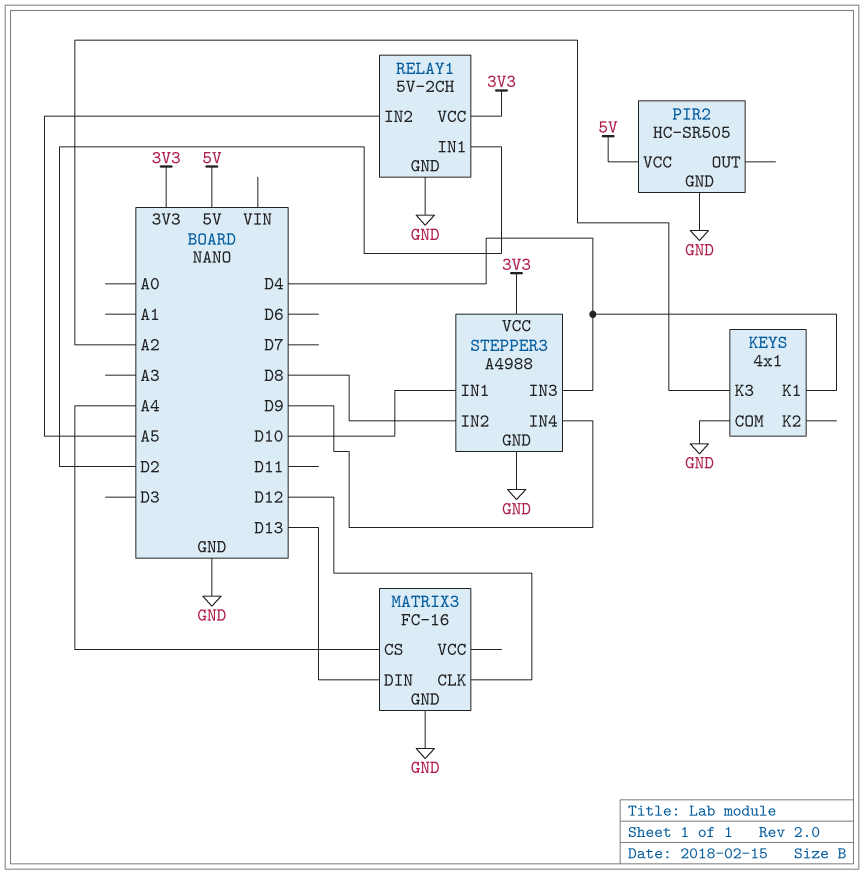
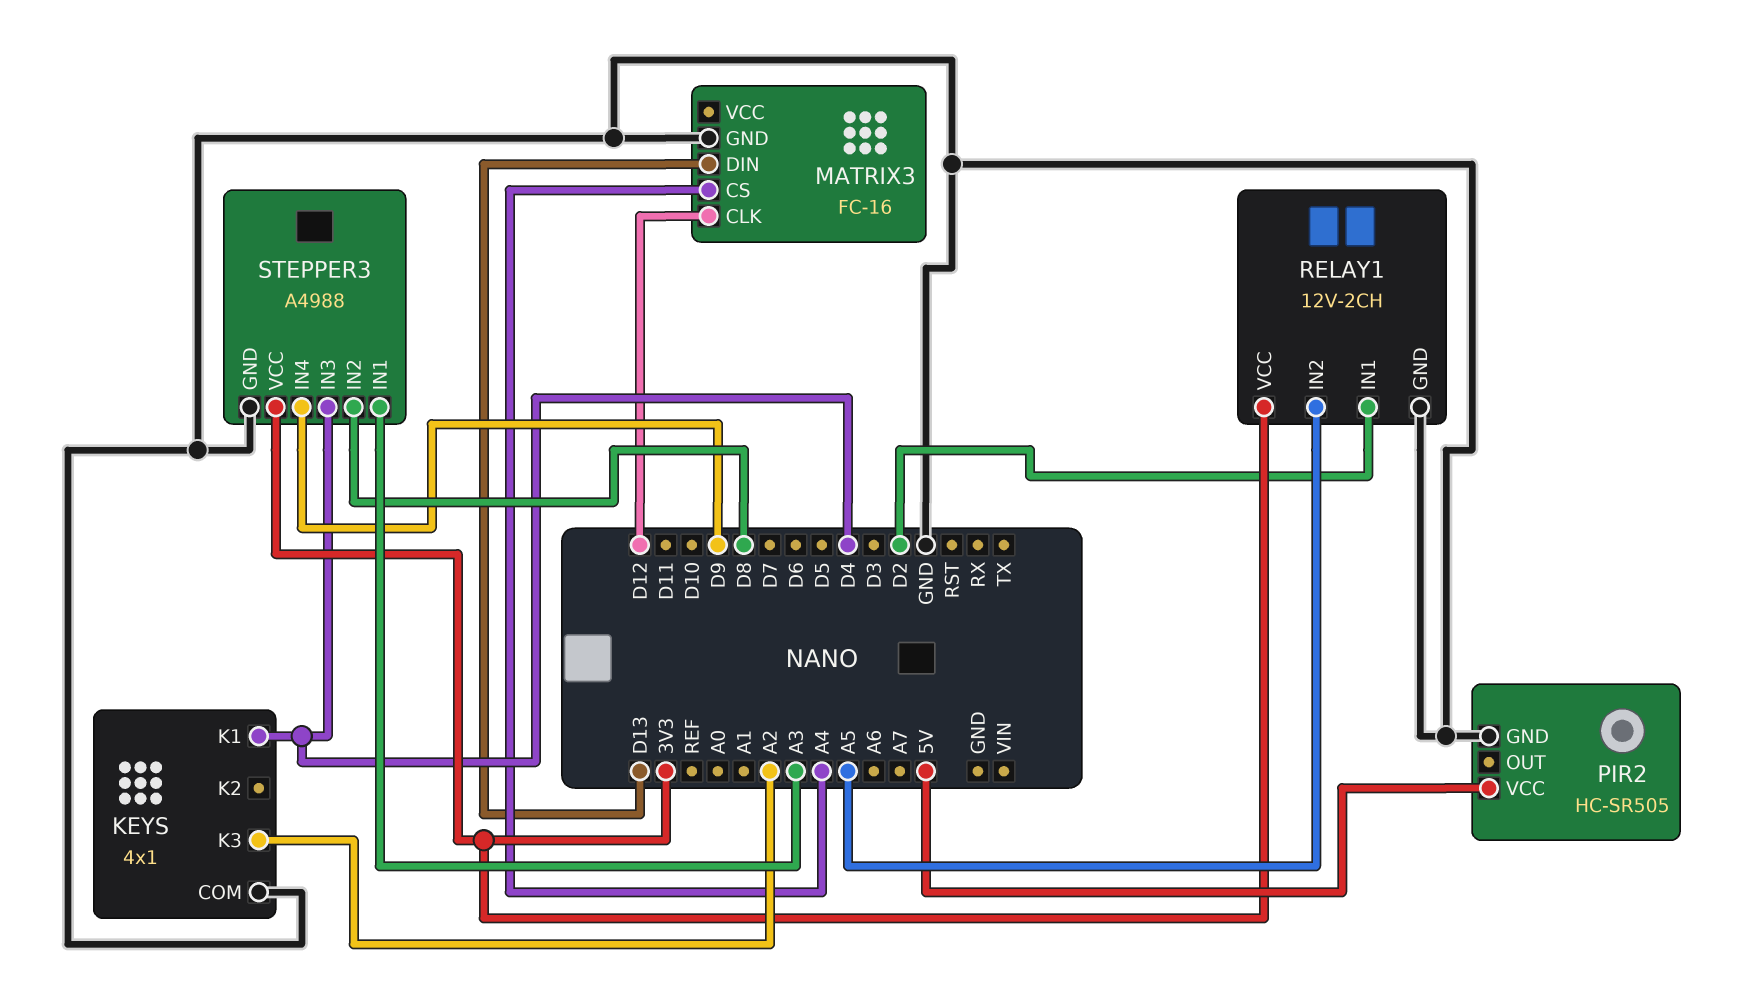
RELAY1: 5V-2CH -> 12V-2CH
STEPPER3 pin IN1: D10 -> A3

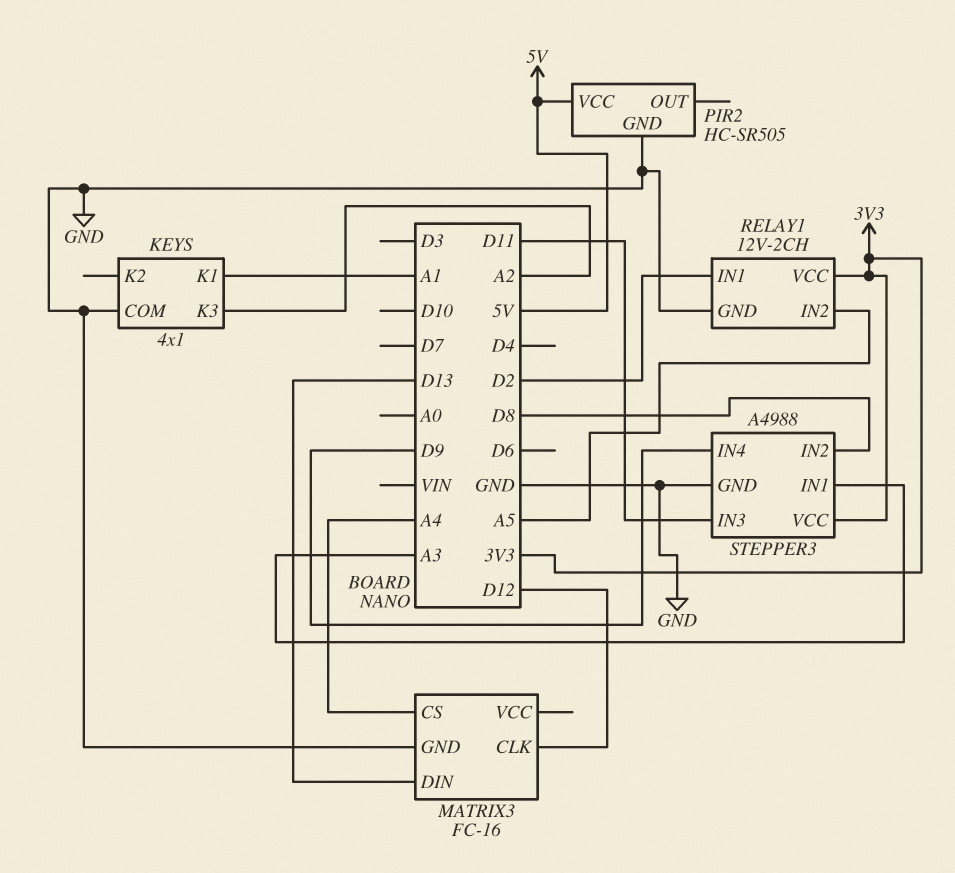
KEYS pin K1: D4 -> A1
STEPPER3 pin IN3: D4 -> D11

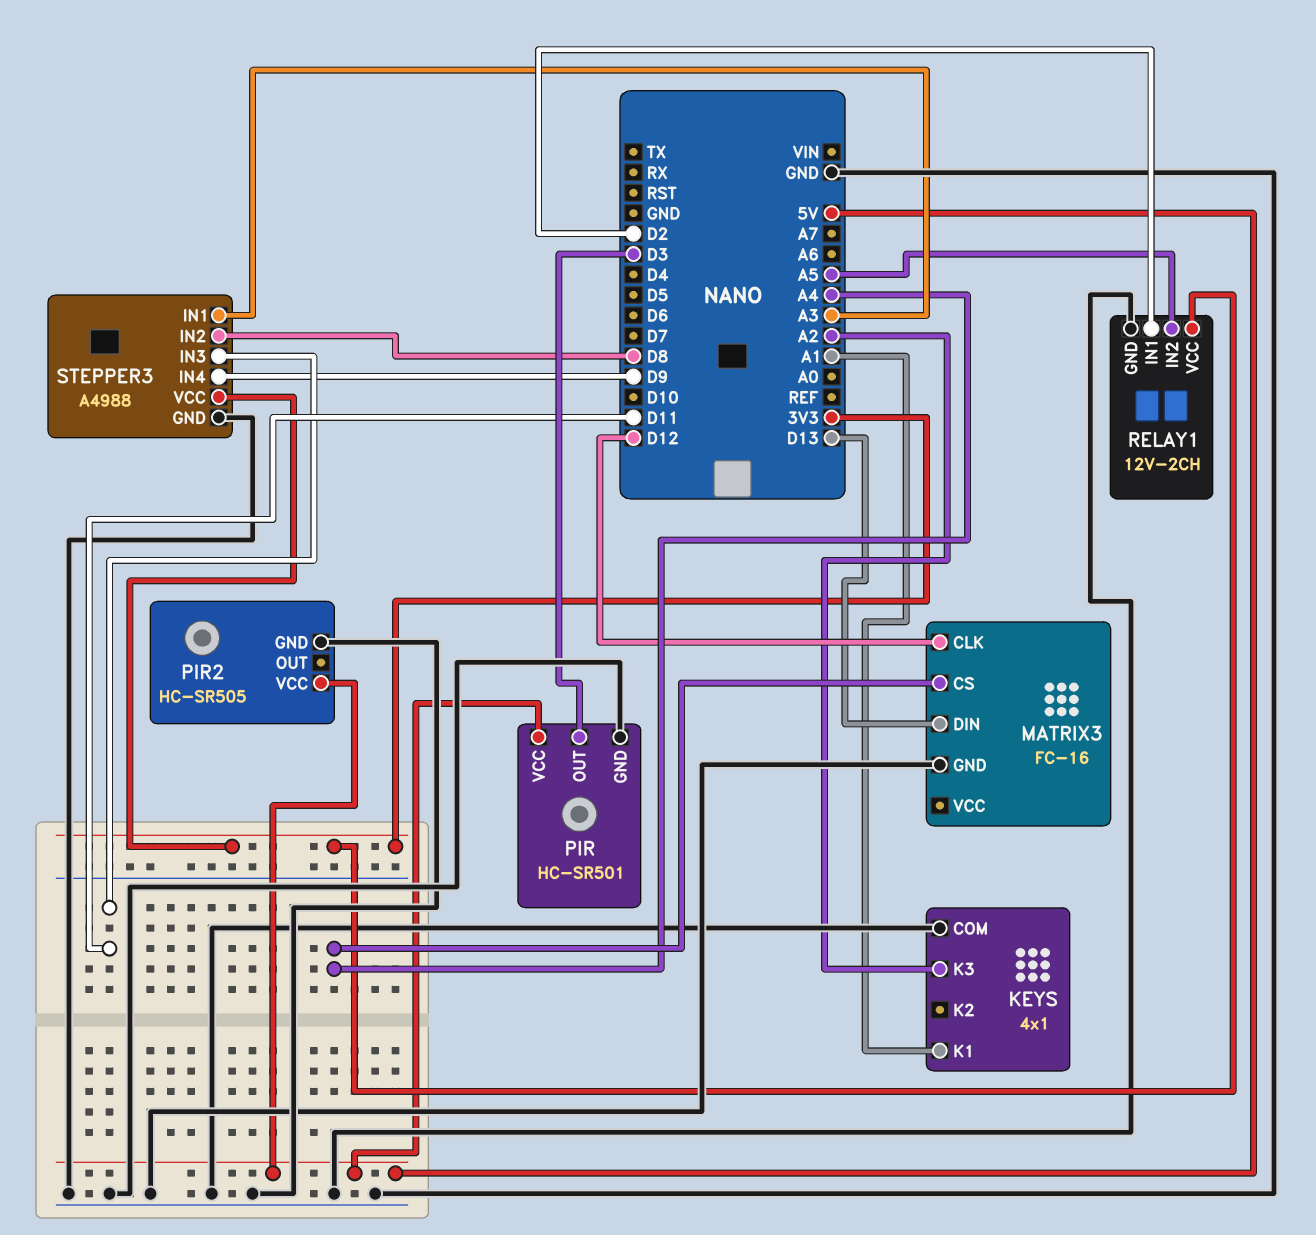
PIR: none -> HC-SR501
PIR pin GND: none -> GND
PIR pin OUT: none -> D3
PIR pin VCC: none -> 5V

